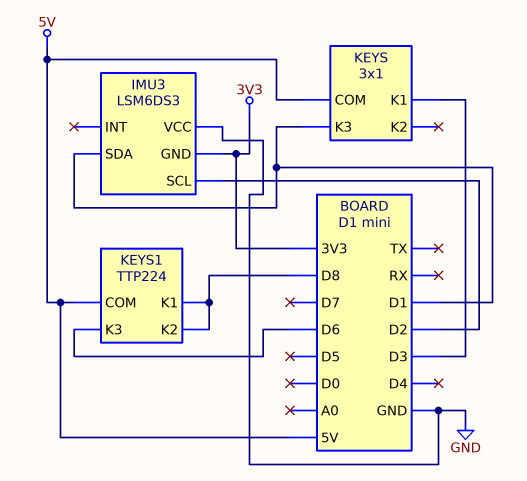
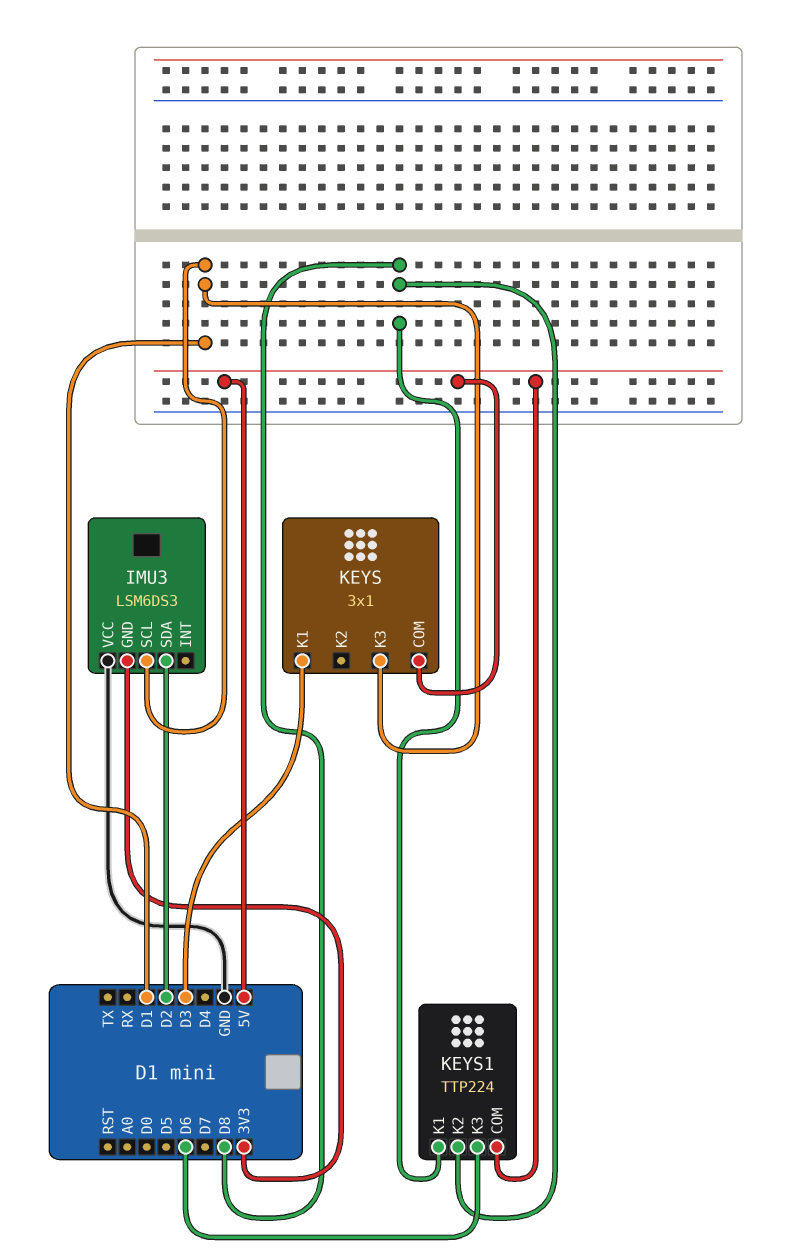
IMU3 pin SCL: D2 -> D1
IMU3 pin SDA: D1 -> D2

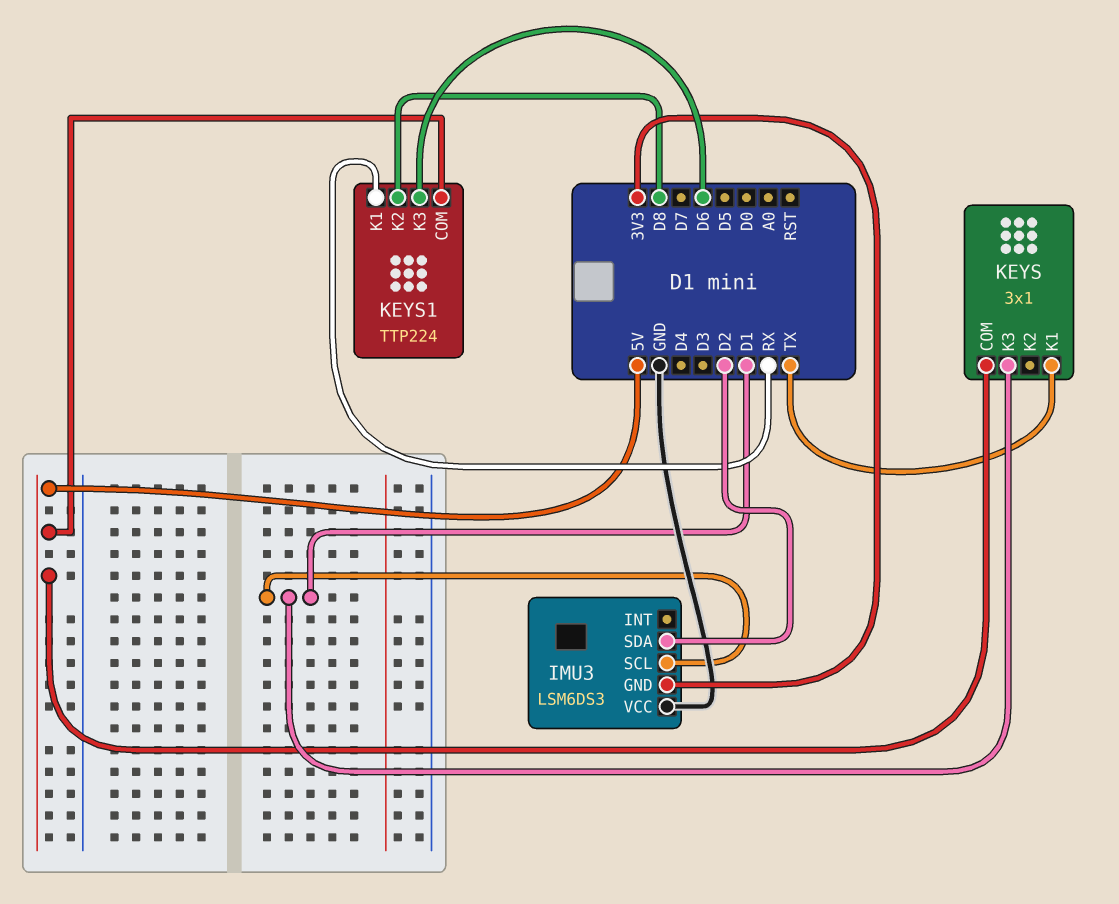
KEYS pin K1: D3 -> TX
KEYS1 pin K1: D8 -> RX

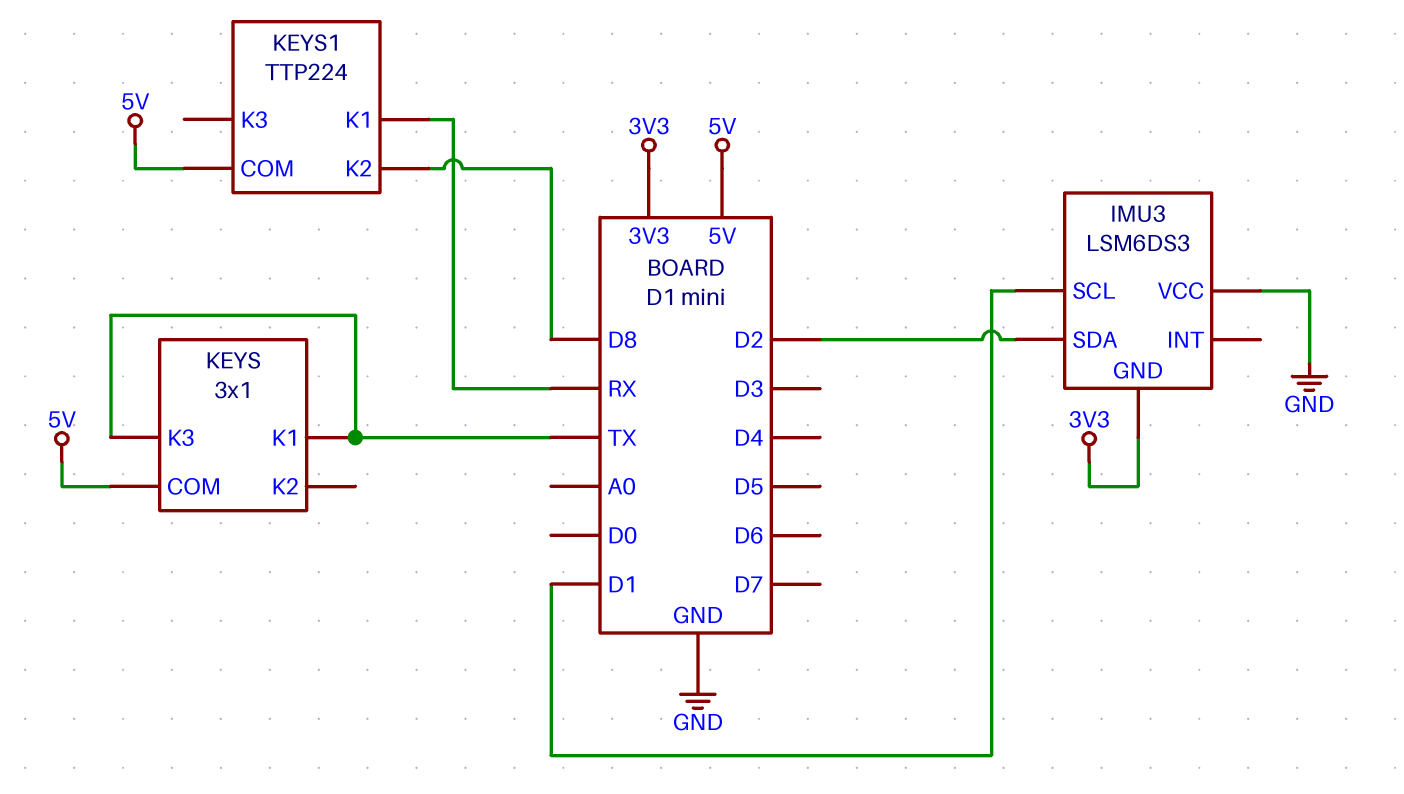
KEYS pin K3: D1 -> TX
KEYS1 pin K3: D6 -> none

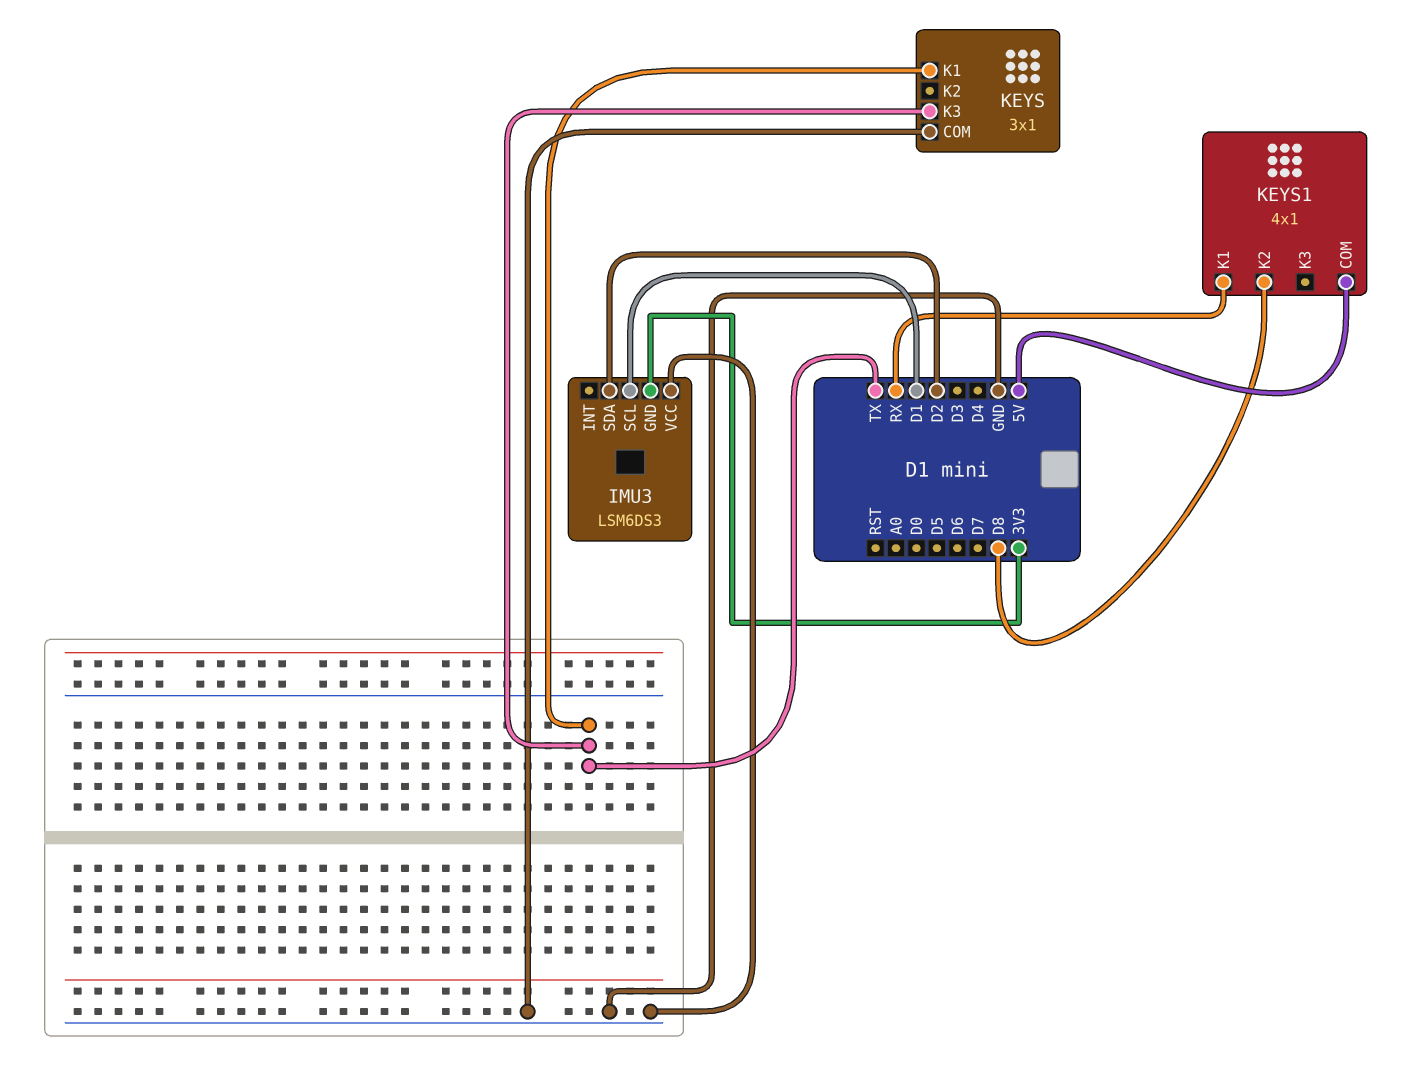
KEYS pin COM: 5V -> GND
KEYS1: TTP224 -> 4x1

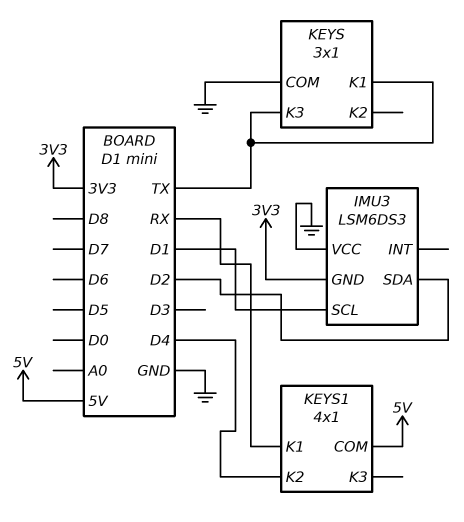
KEYS1 pin K2: D8 -> D4

